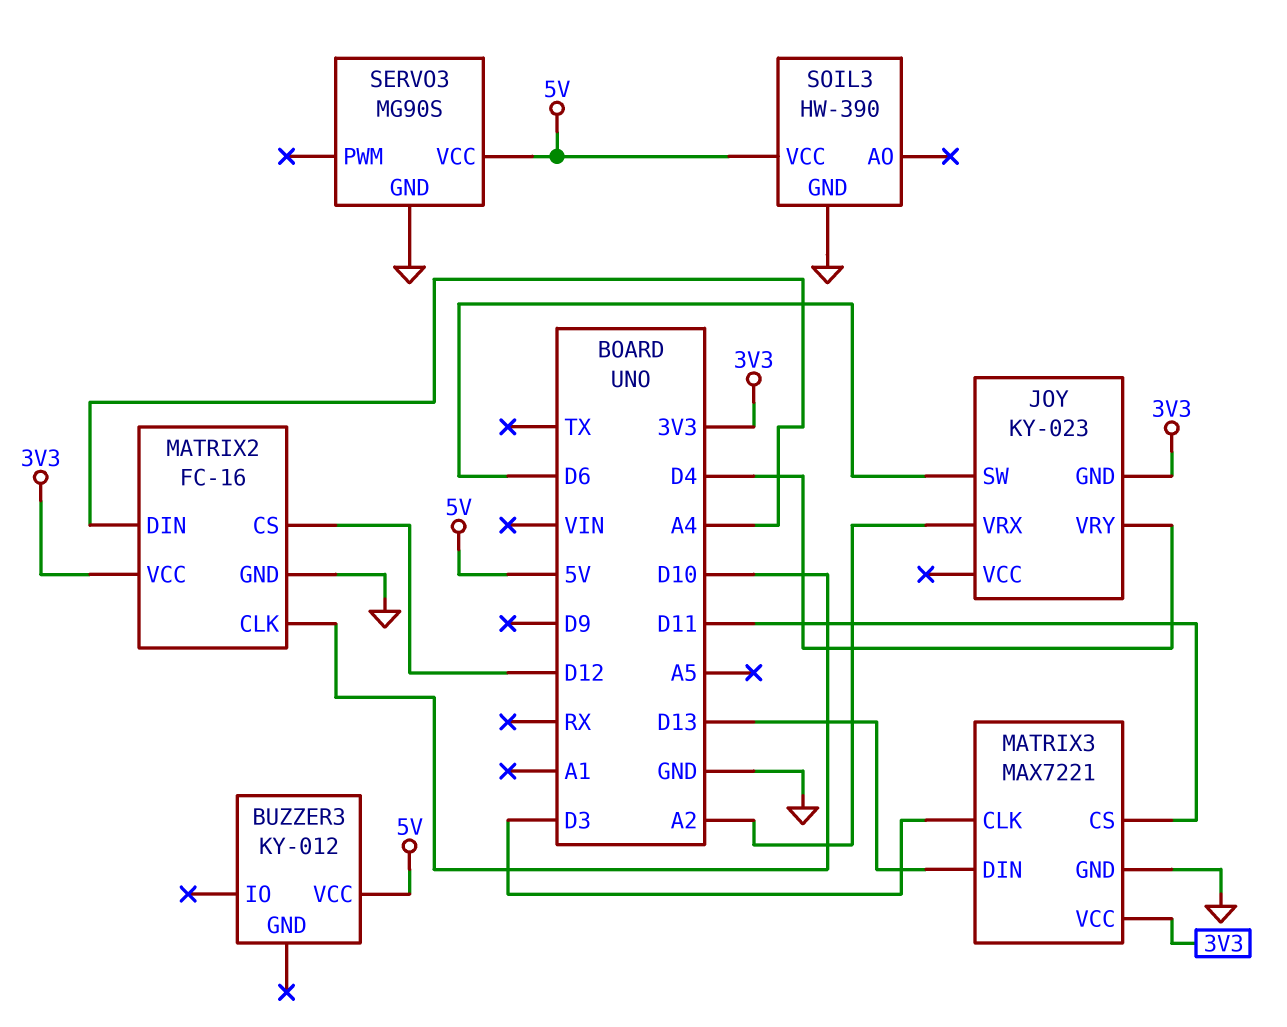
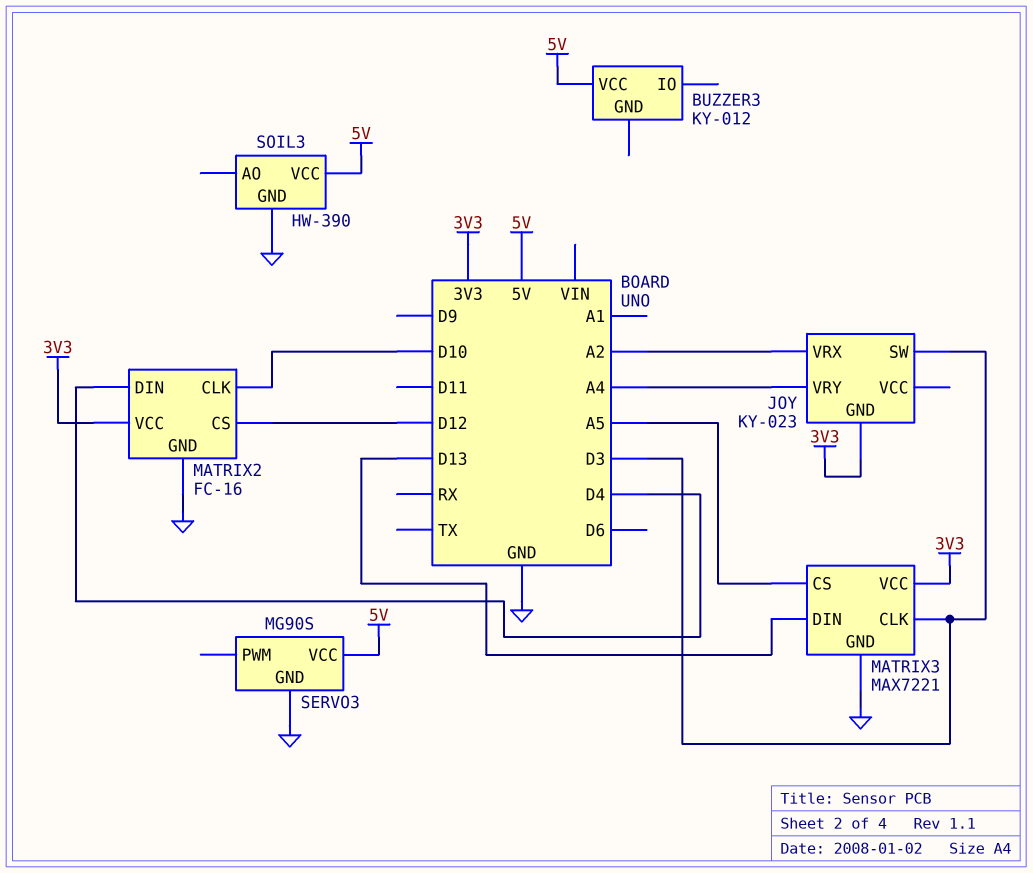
JOY pin SW: D6 -> D3
JOY pin VRY: D4 -> A4
MATRIX2 pin DIN: A4 -> D4
MATRIX3 pin CS: D11 -> A5

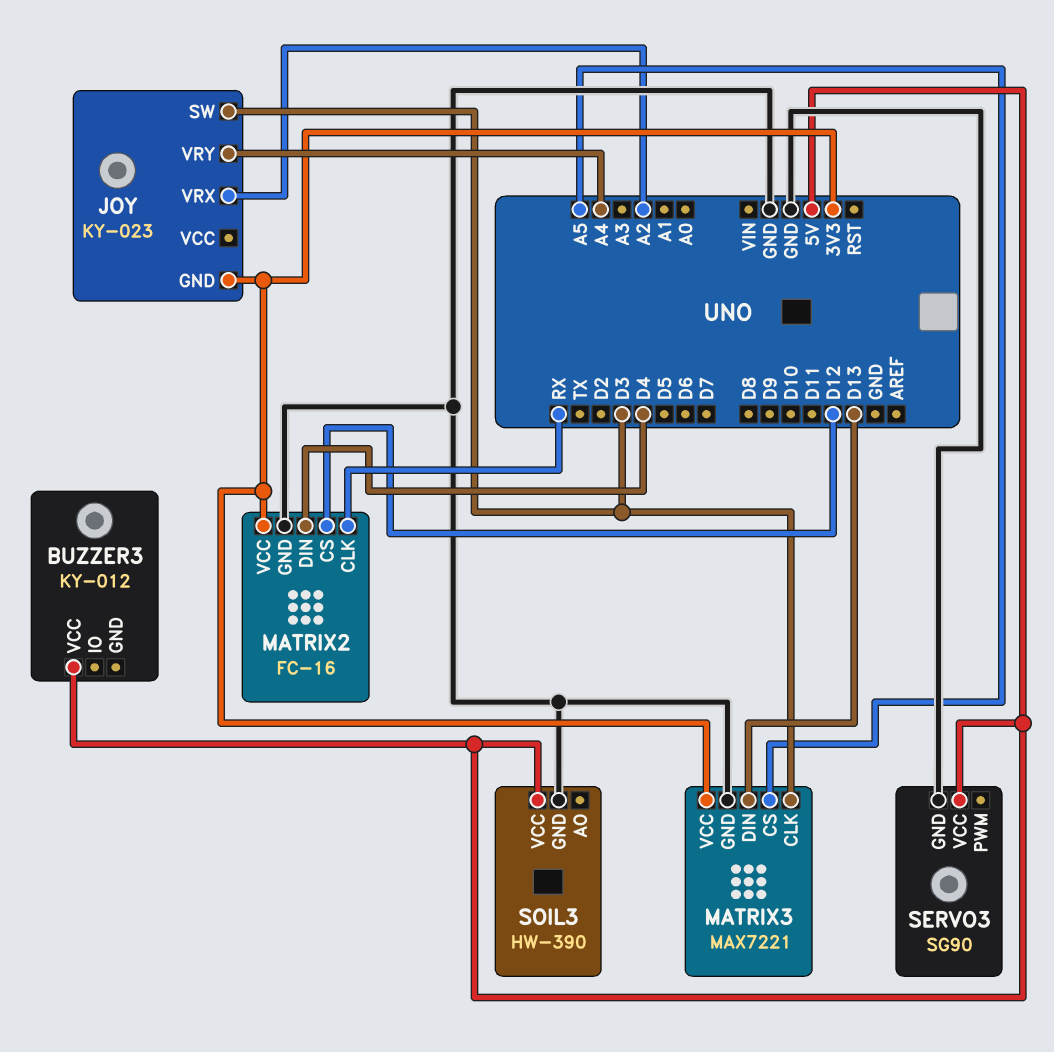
MATRIX2 pin CLK: D10 -> RX
SERVO3: MG90S -> SG90

